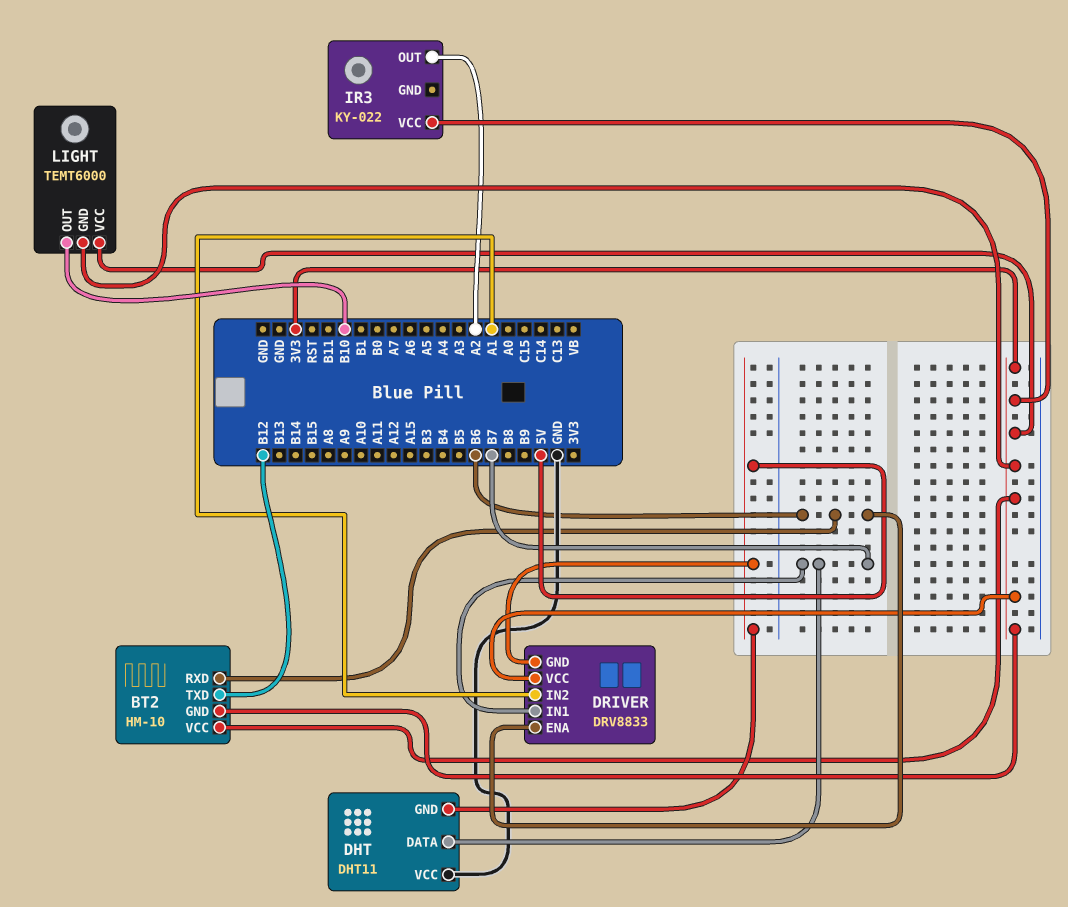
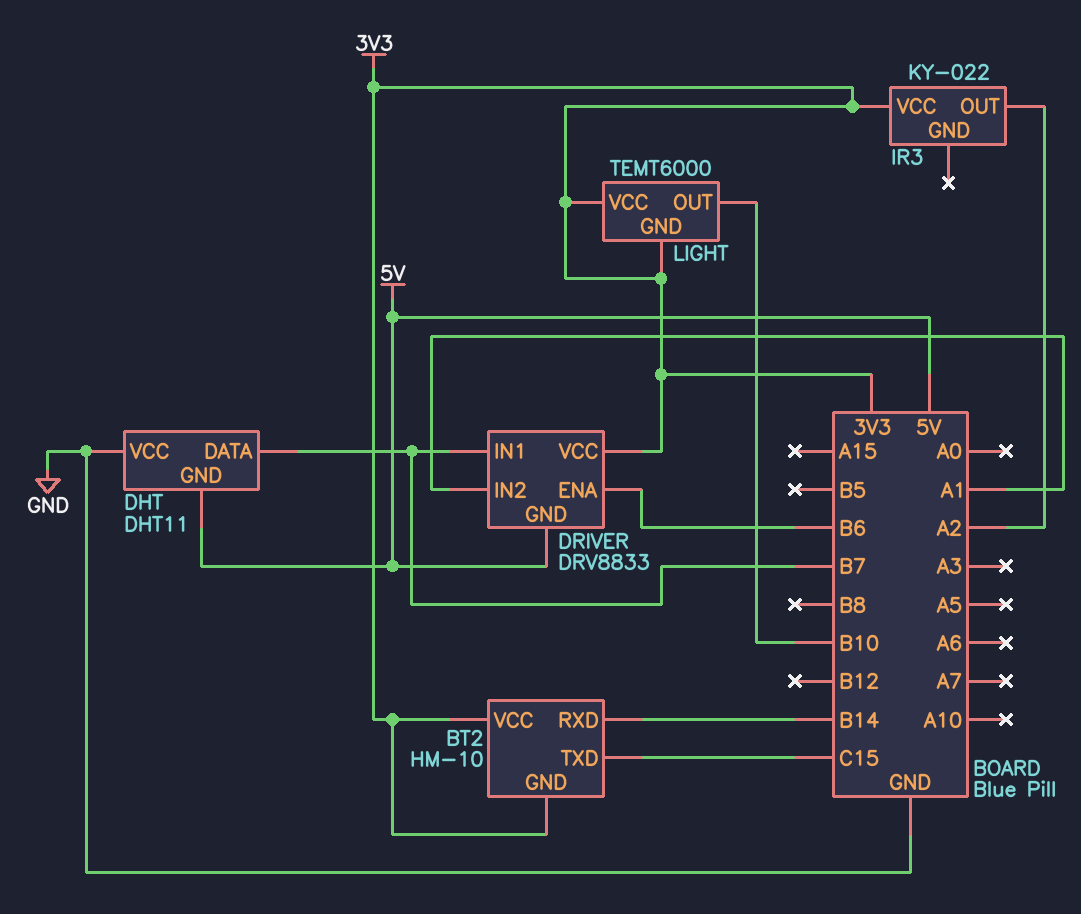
BT2 pin RXD: B6 -> B14
BT2 pin TXD: B12 -> C15

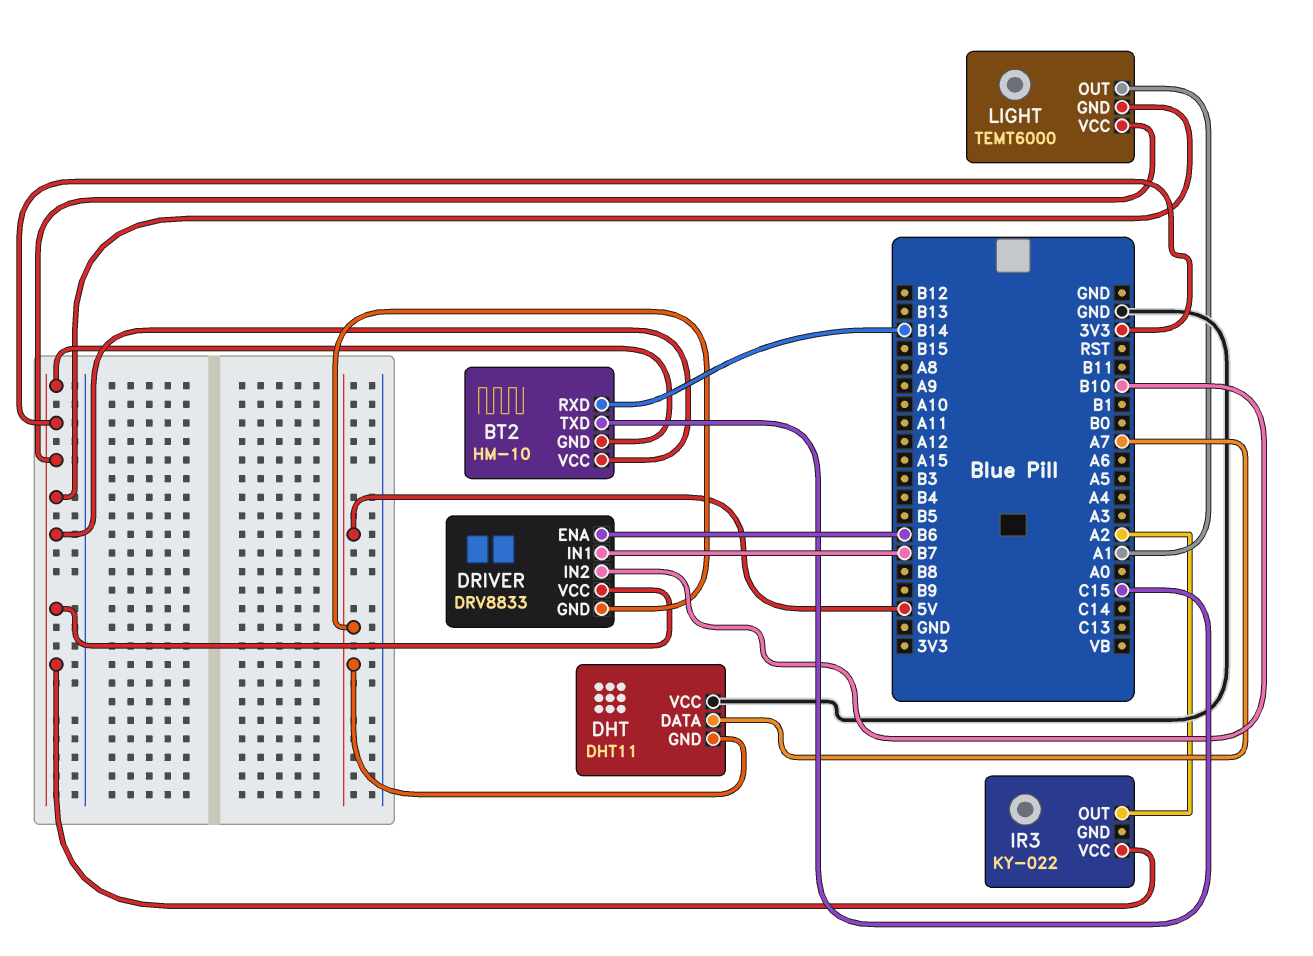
DHT pin DATA: B7 -> A7
DRIVER pin IN2: A1 -> B10
LIGHT pin OUT: B10 -> A1

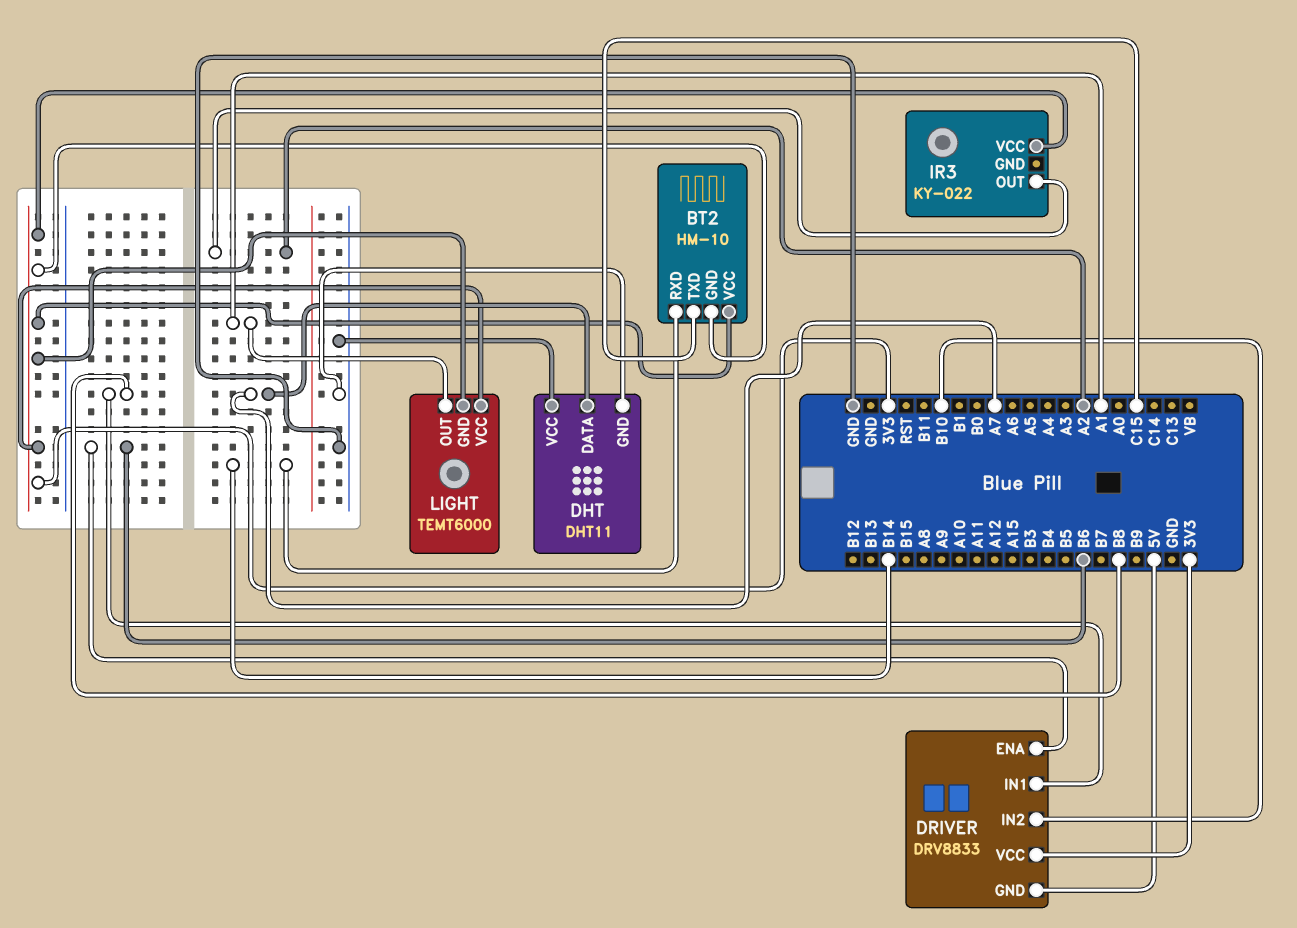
DHT pin GND: 5V -> GND
DRIVER pin IN1: B7 -> B8

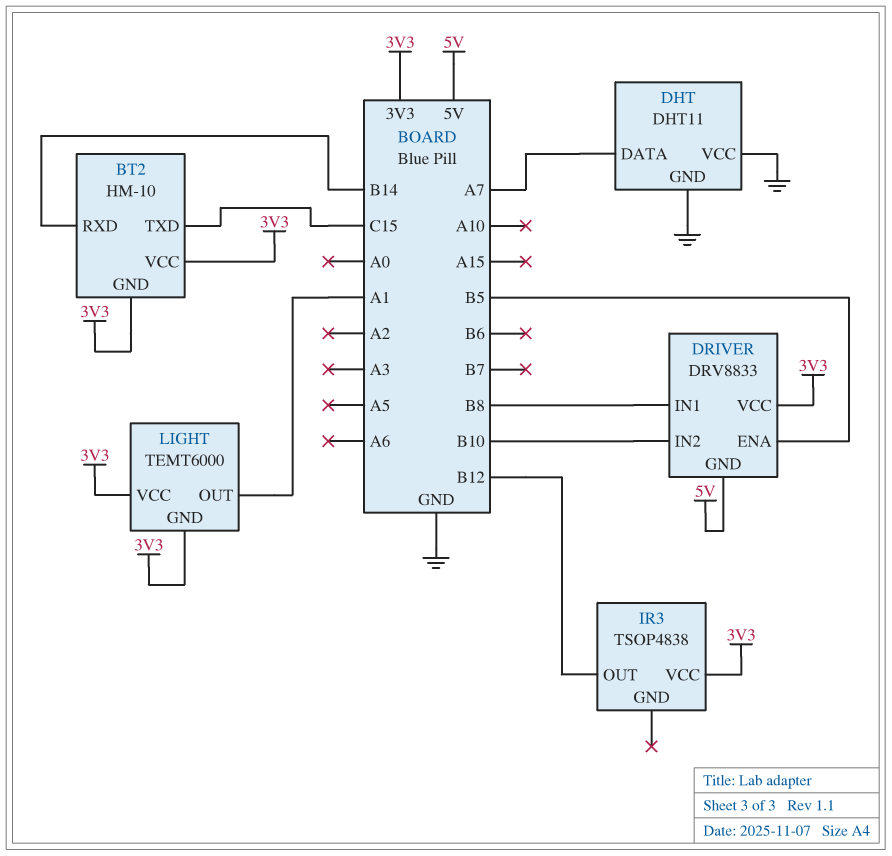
DRIVER pin ENA: B6 -> B5
IR3: KY-022 -> TSOP4838
IR3 pin OUT: A2 -> B12

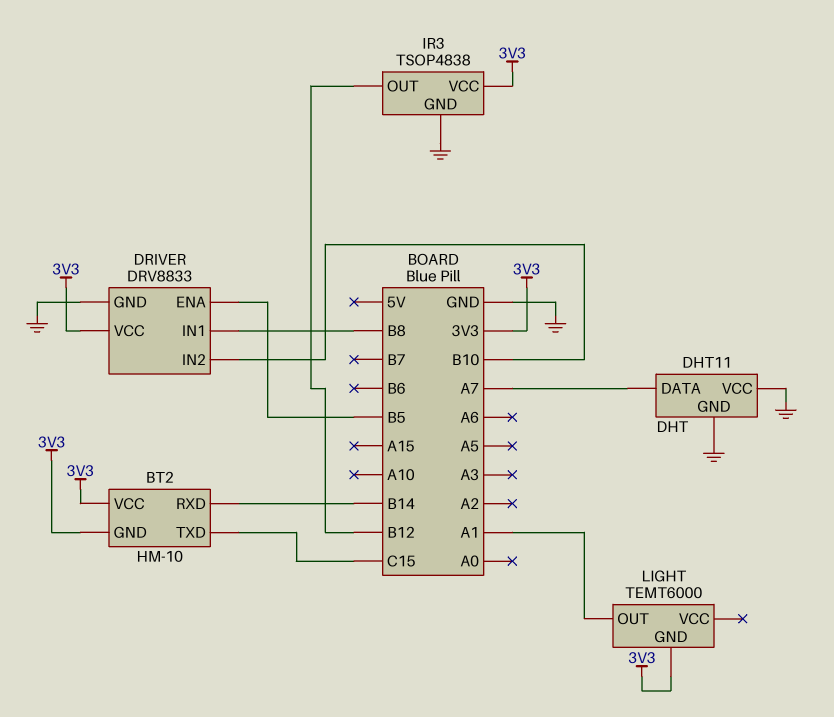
DRIVER pin GND: 5V -> GND
IR3 pin GND: none -> GND
LIGHT pin VCC: 3V3 -> none

